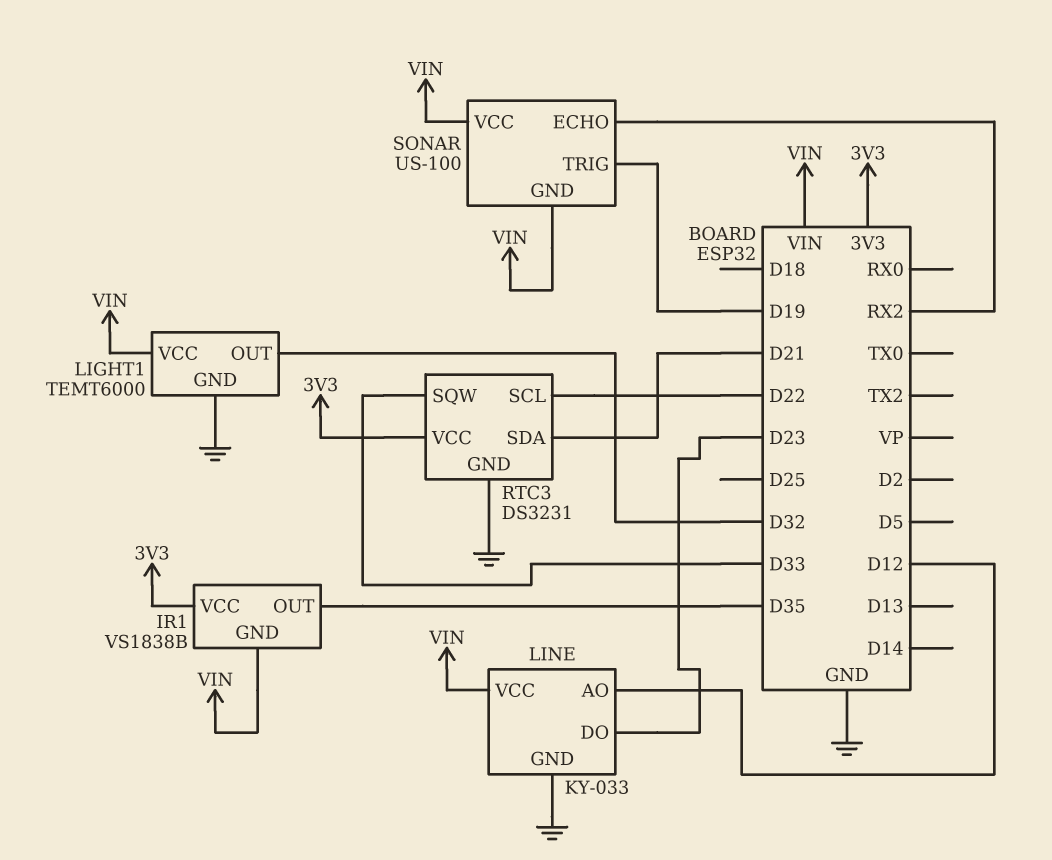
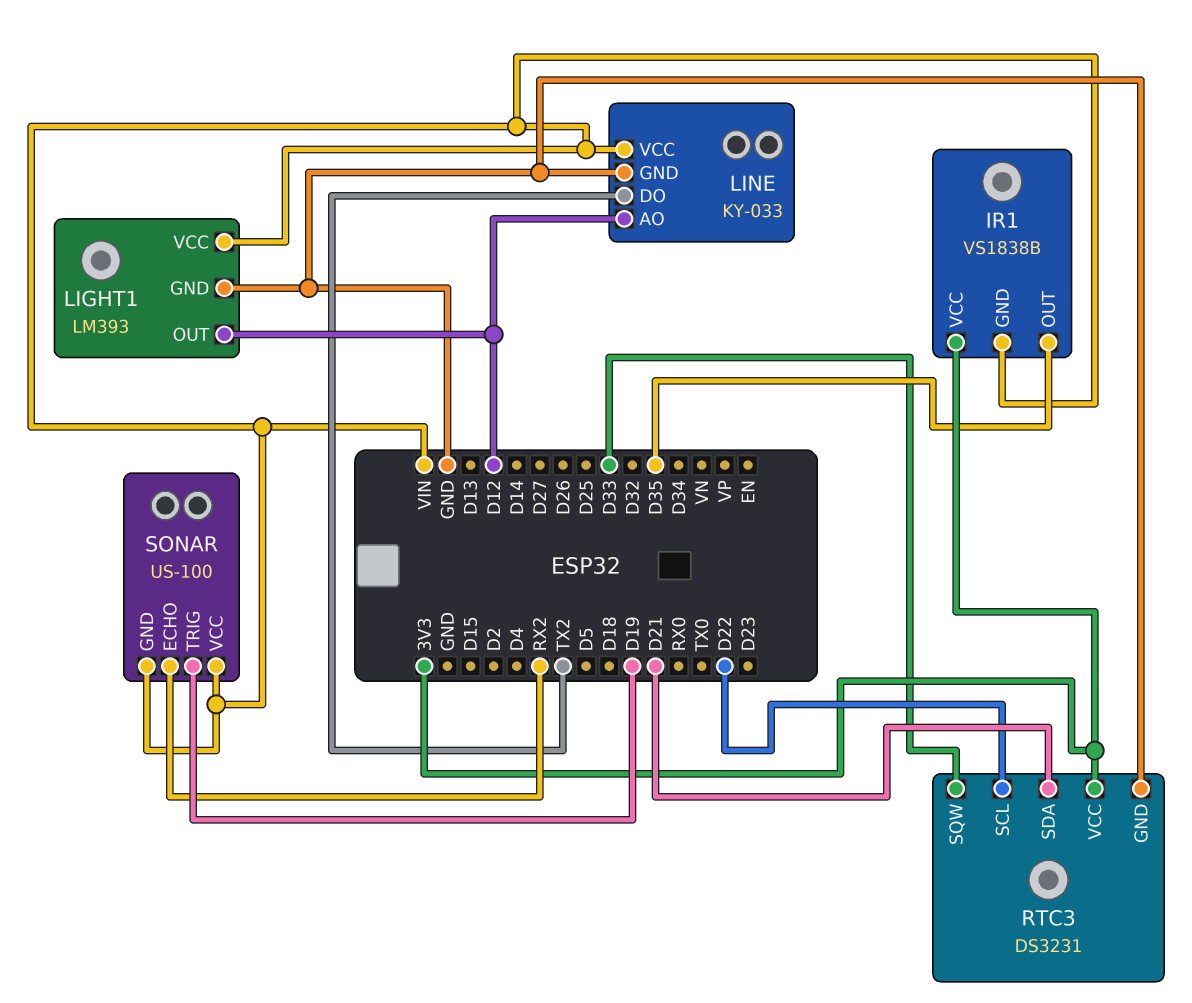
LIGHT1: TEMT6000 -> LM393
LIGHT1 pin OUT: D32 -> D12
LINE pin DO: D23 -> TX2

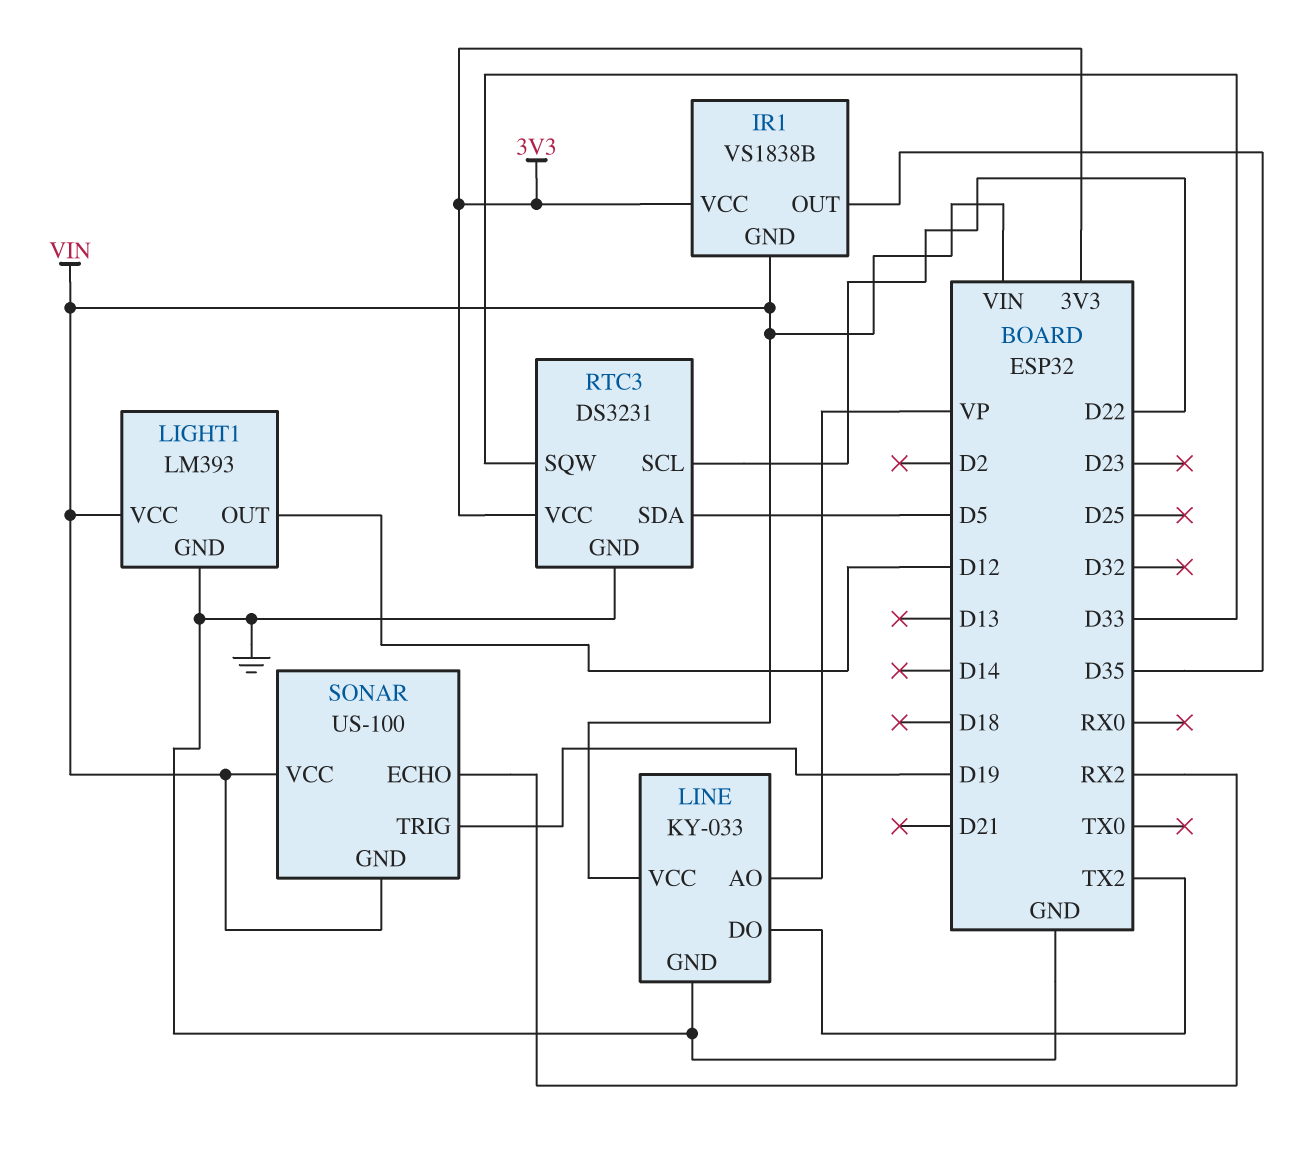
LINE pin AO: D12 -> VP
RTC3 pin SDA: D21 -> D5

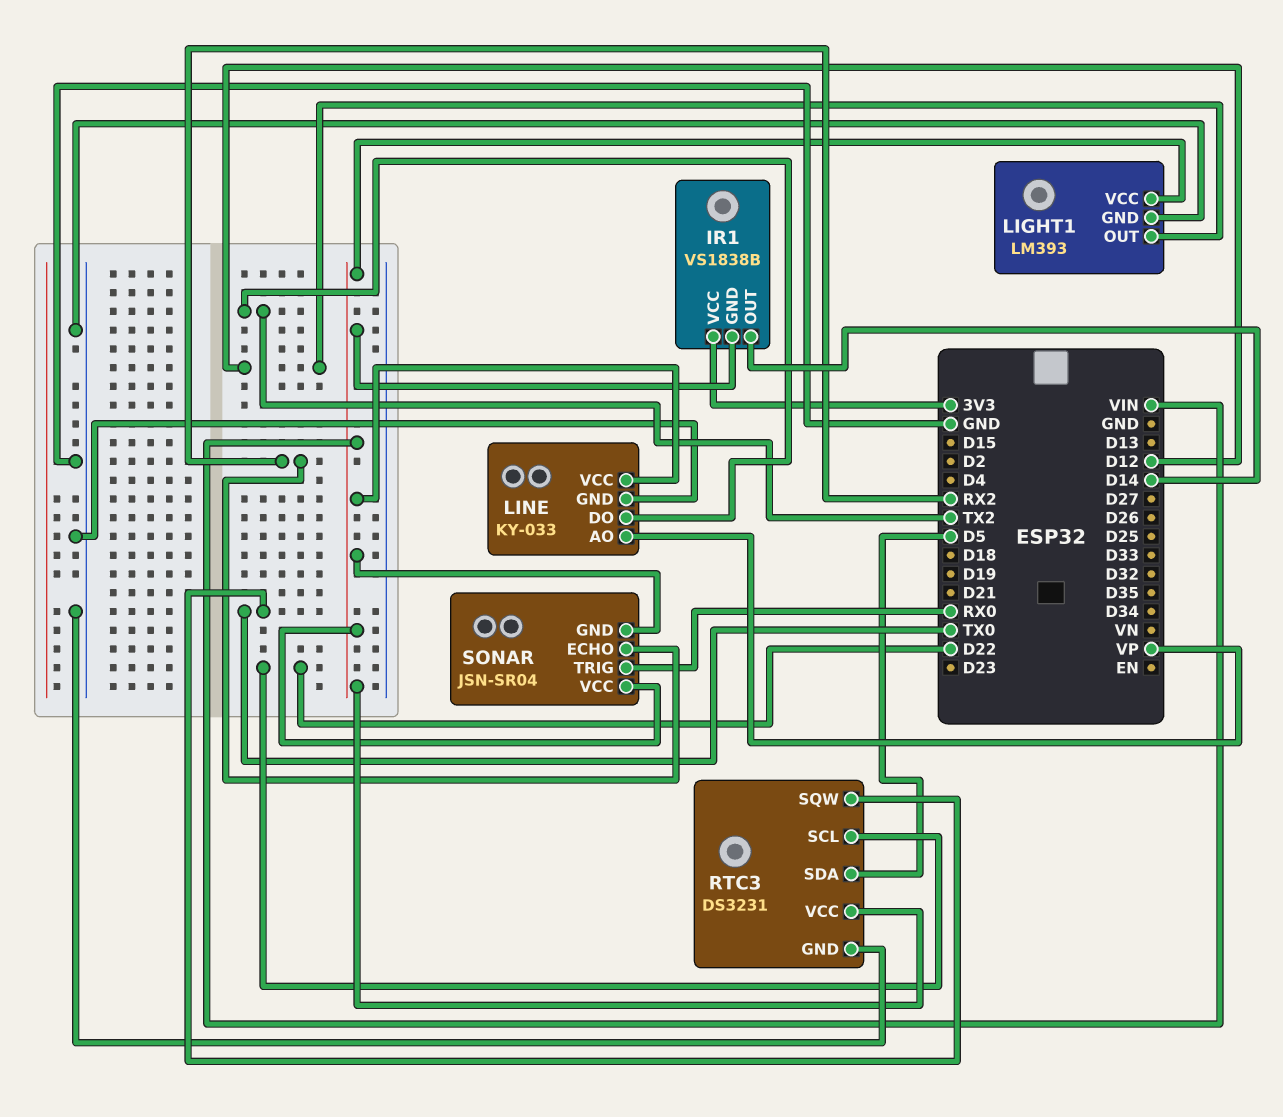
IR1 pin OUT: D35 -> D14
RTC3 pin SQW: D33 -> TX0
RTC3 pin VCC: 3V3 -> VIN
SONAR: US-100 -> JSN-SR04
SONAR pin TRIG: D19 -> RX0

